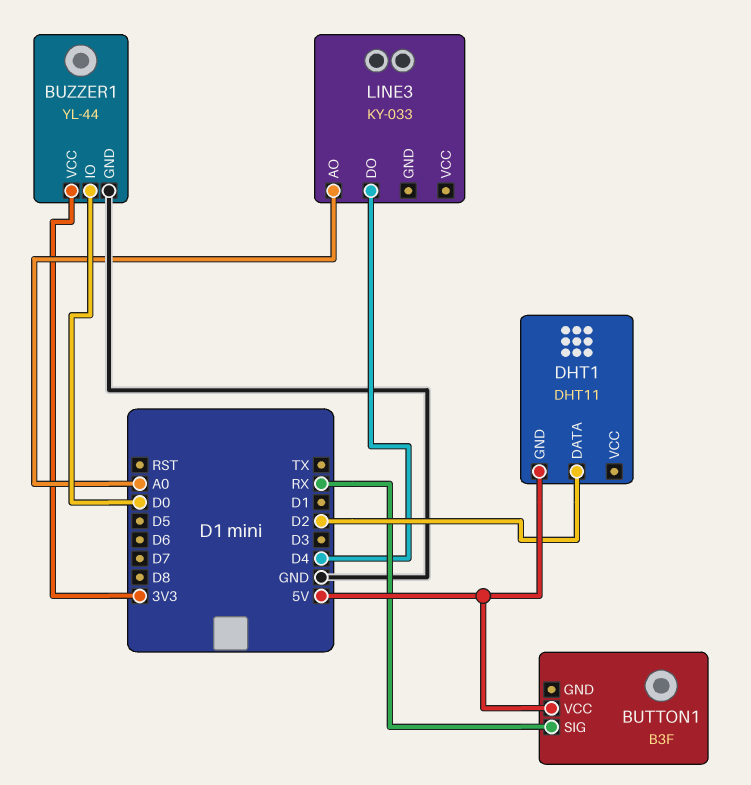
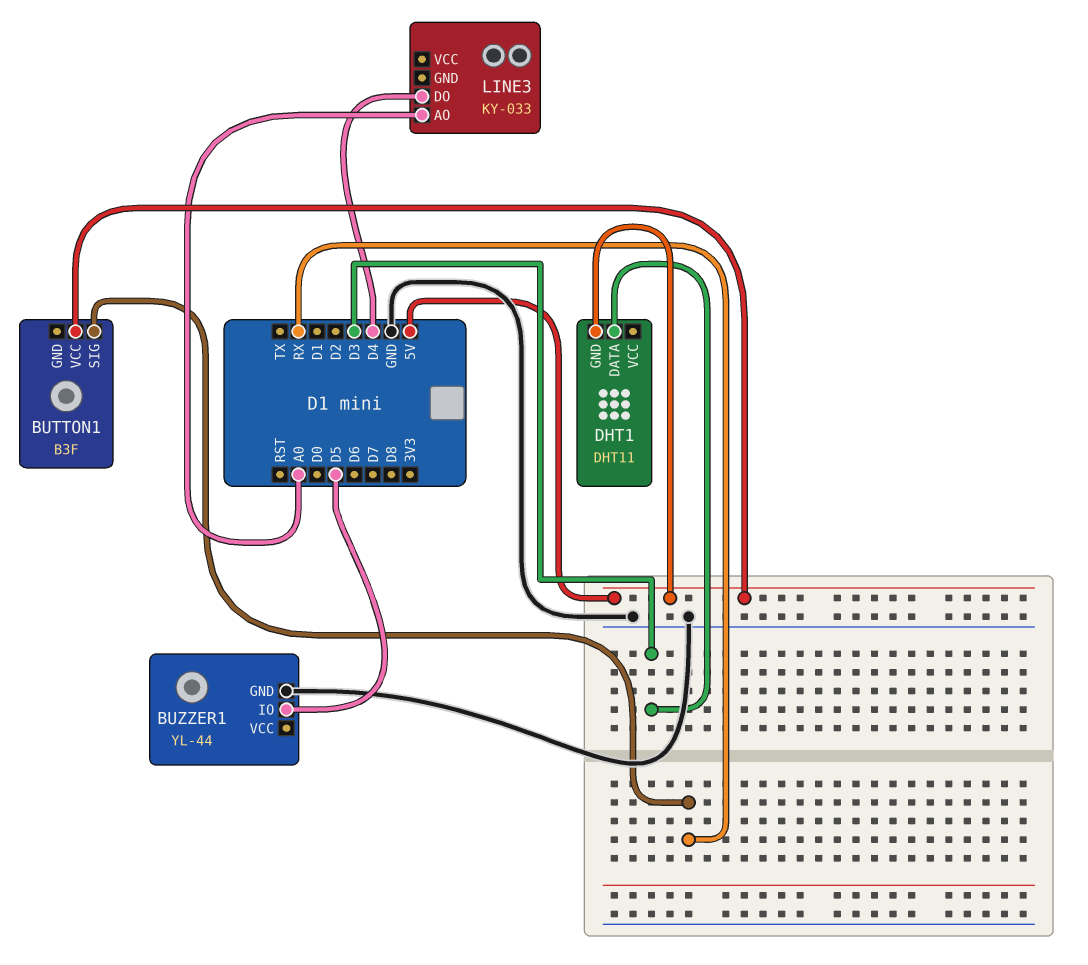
BUZZER1 pin IO: D0 -> D5
BUZZER1 pin VCC: 3V3 -> none
DHT1 pin DATA: D2 -> D3

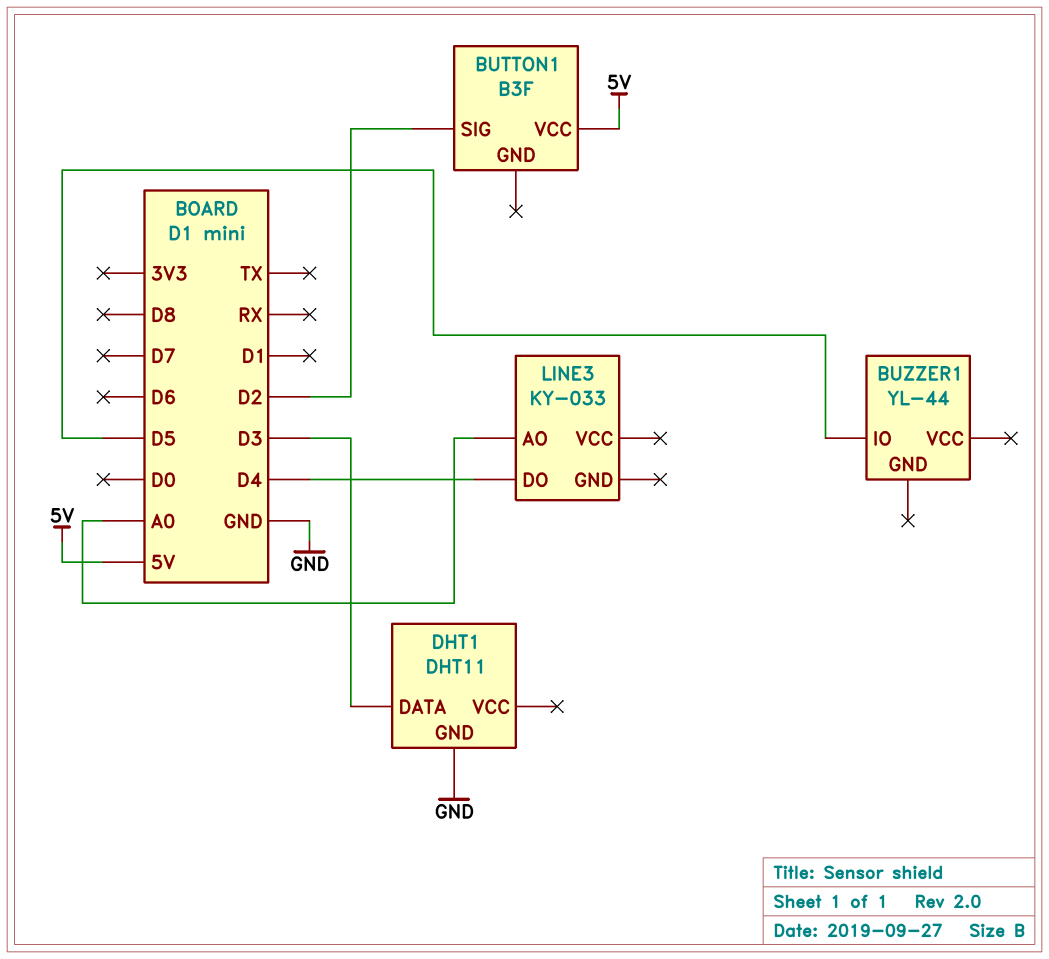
BUTTON1 pin SIG: RX -> D2
BUZZER1 pin GND: GND -> none
DHT1 pin GND: 5V -> GND

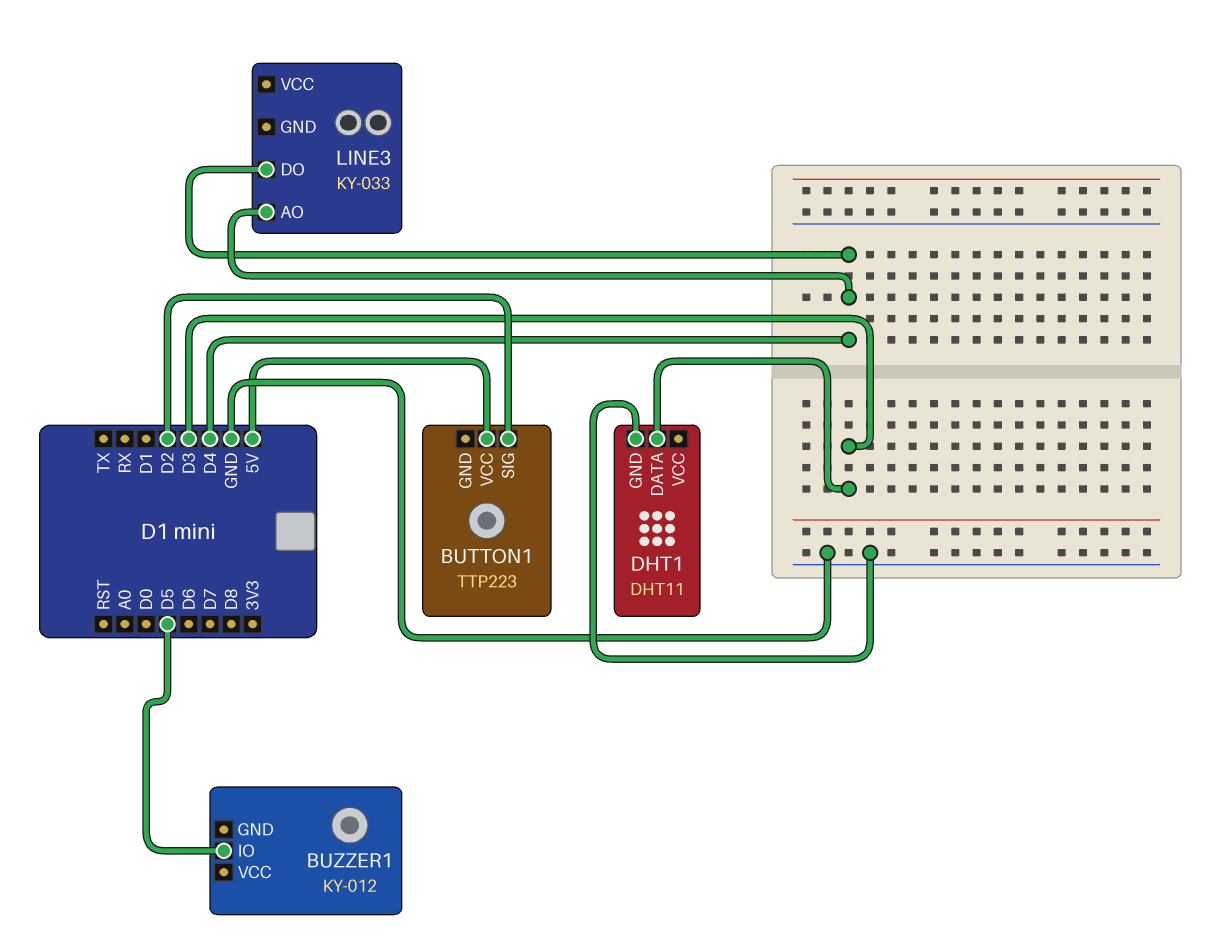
BUTTON1: B3F -> TTP223
BUZZER1: YL-44 -> KY-012
LINE3 pin AO: A0 -> D4

